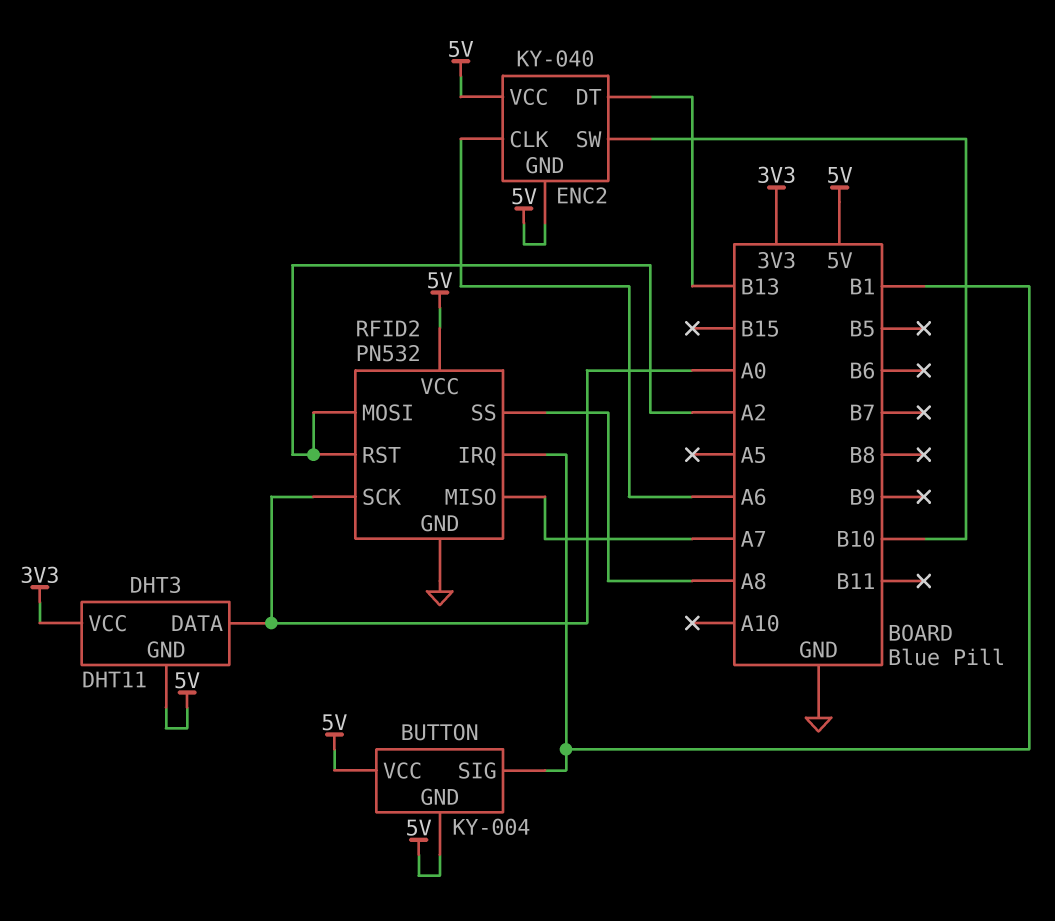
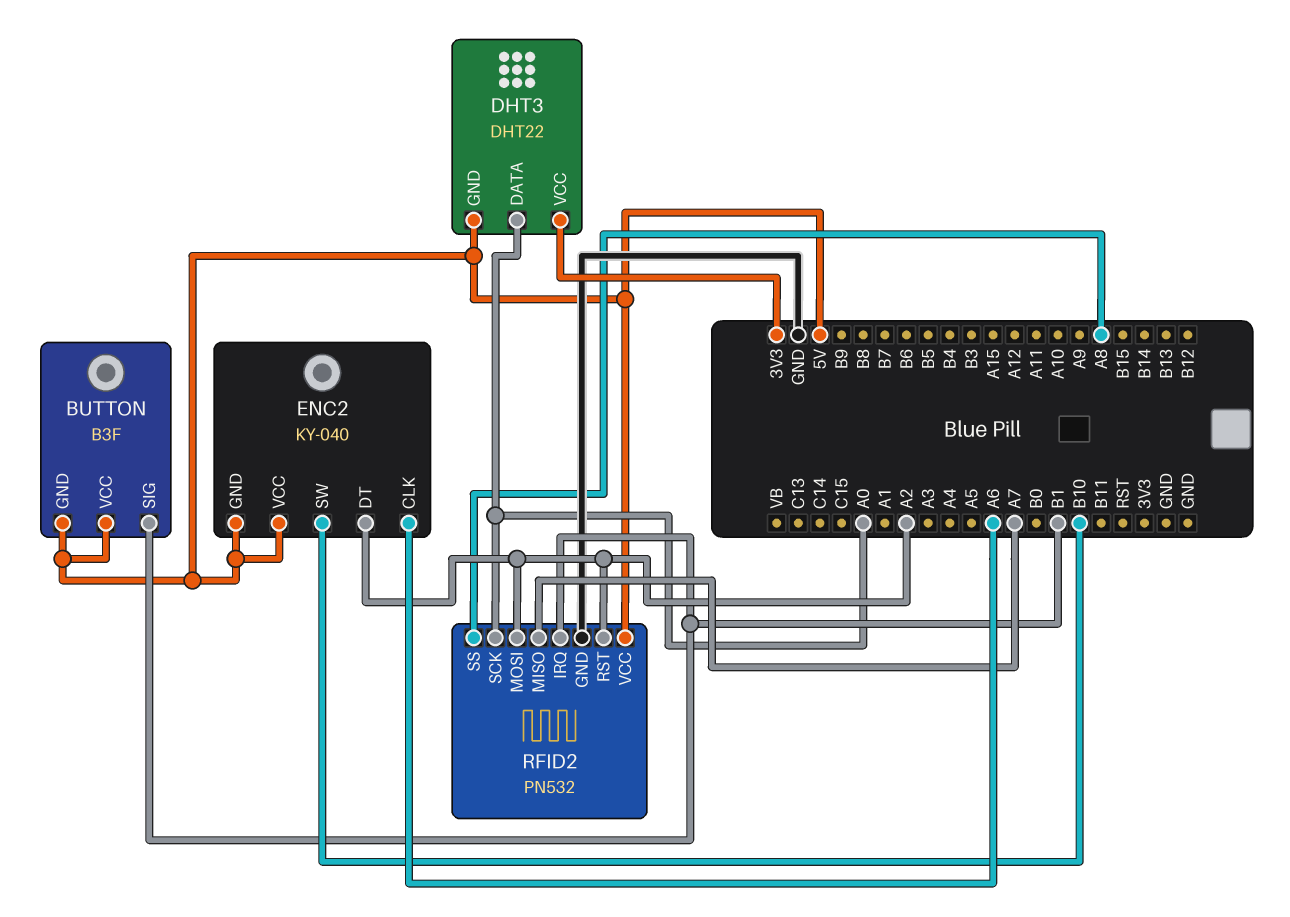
BUTTON: KY-004 -> B3F
DHT3: DHT11 -> DHT22
ENC2 pin DT: B13 -> A2

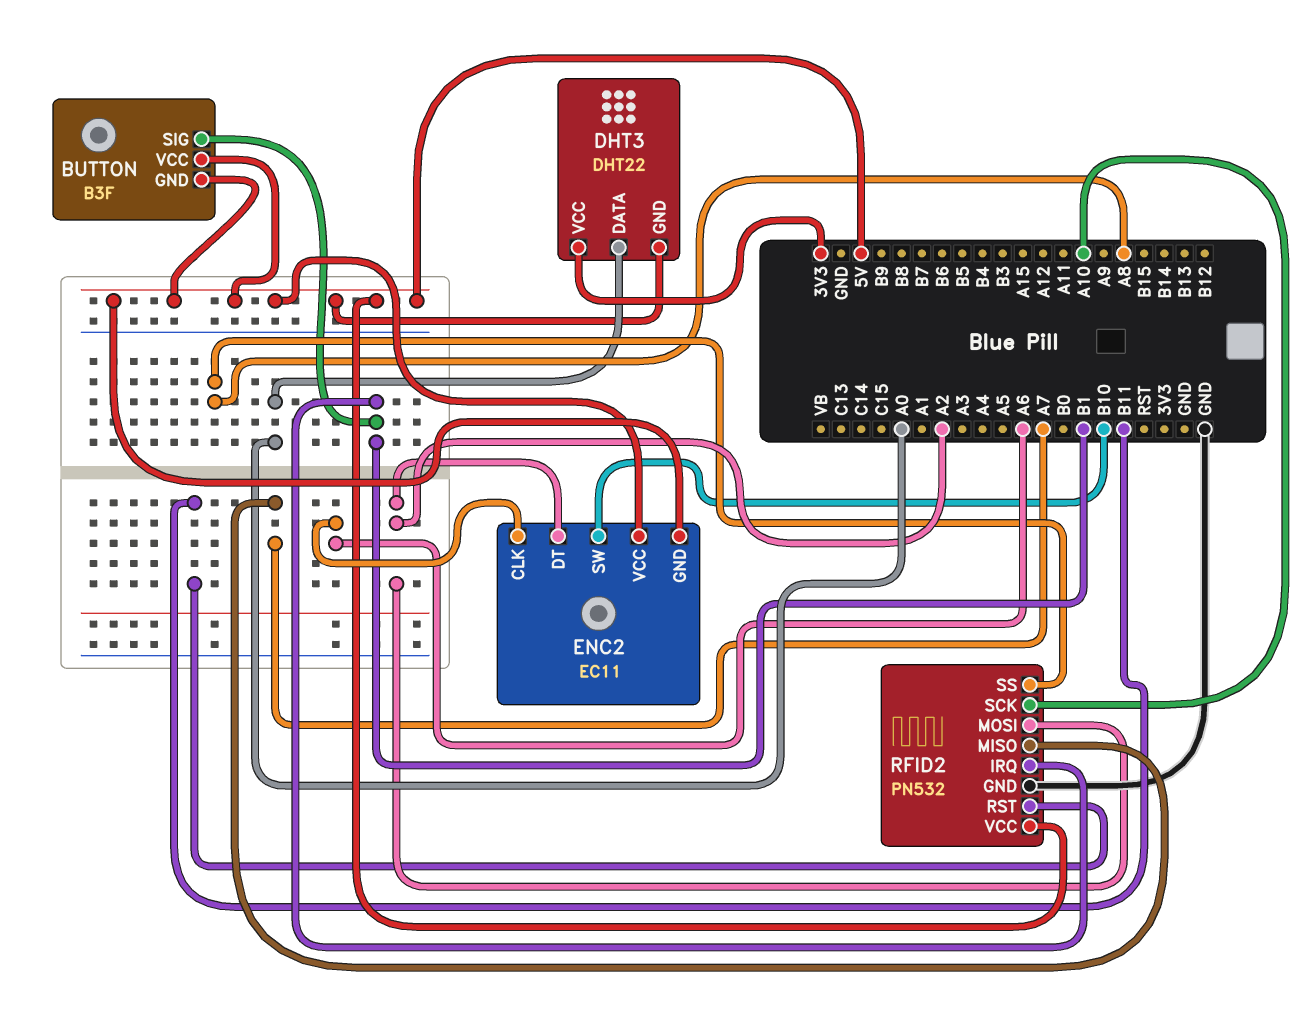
ENC2: KY-040 -> EC11
RFID2 pin RST: A2 -> B11
RFID2 pin SCK: A0 -> A10

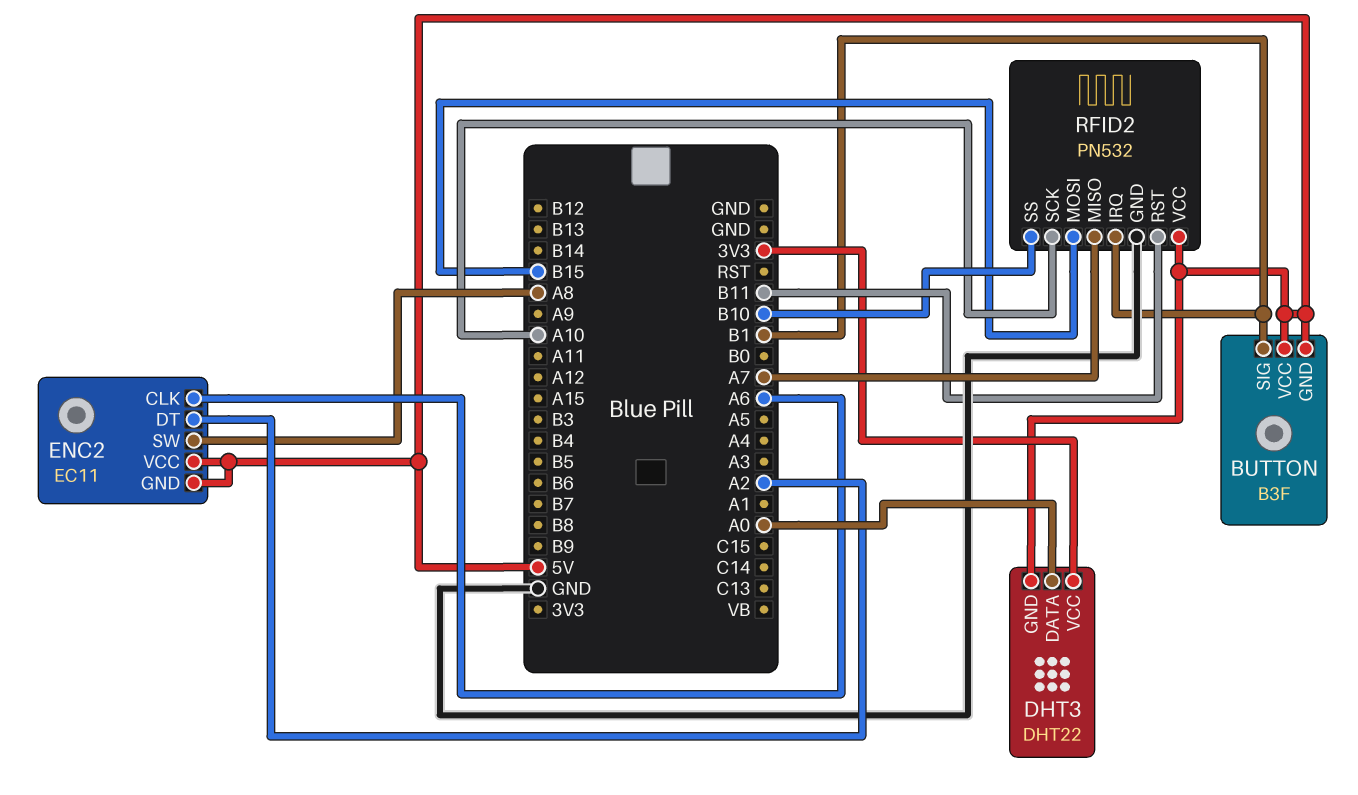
ENC2 pin SW: B10 -> A8
RFID2 pin MOSI: A2 -> B15
RFID2 pin SS: A8 -> B10

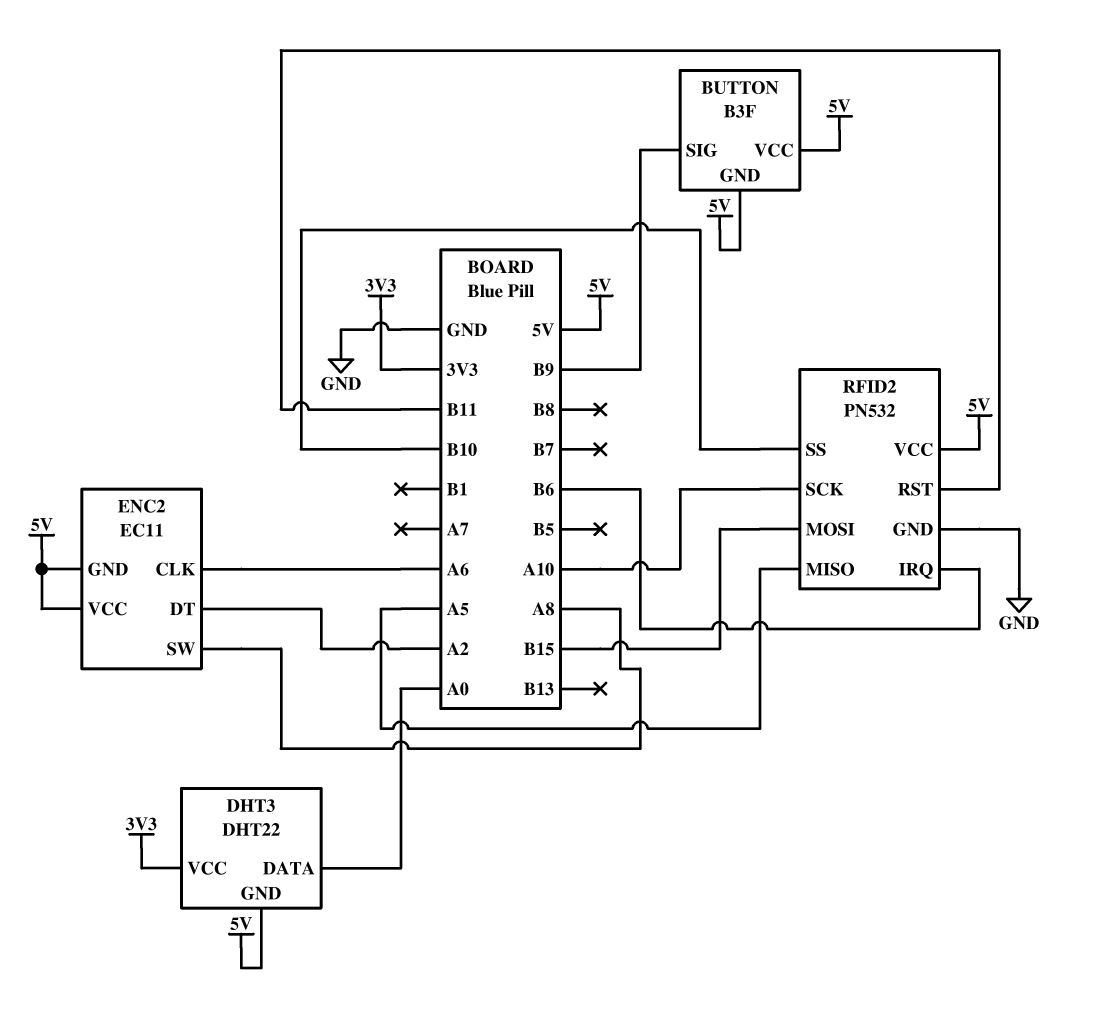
BUTTON pin SIG: B1 -> B9
RFID2 pin IRQ: B1 -> B6
RFID2 pin MISO: A7 -> A5

